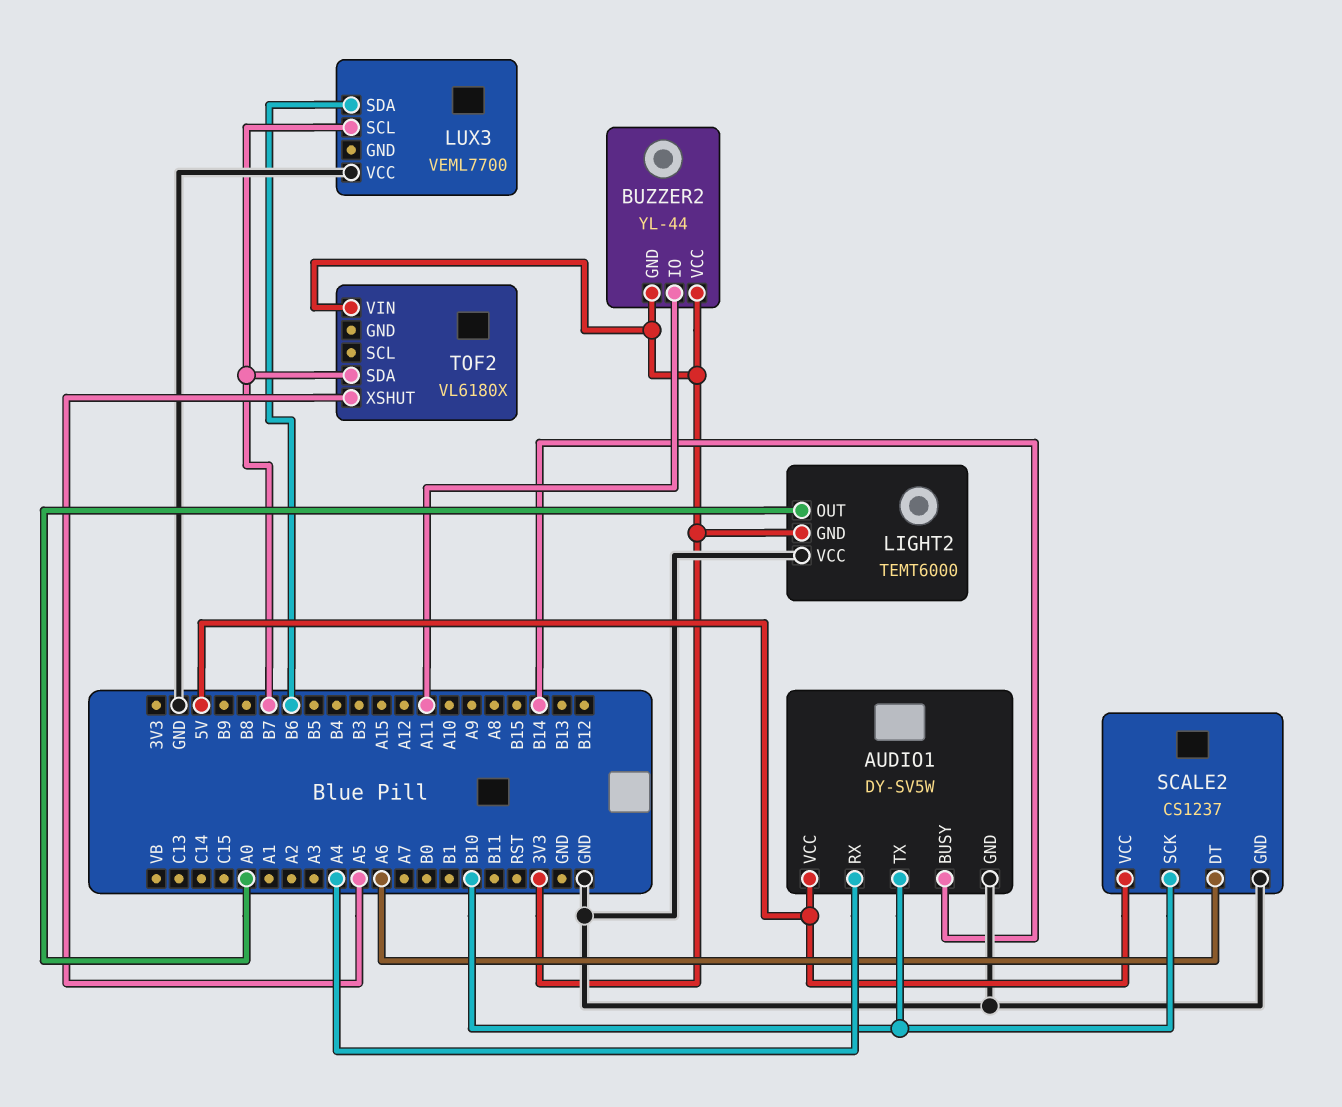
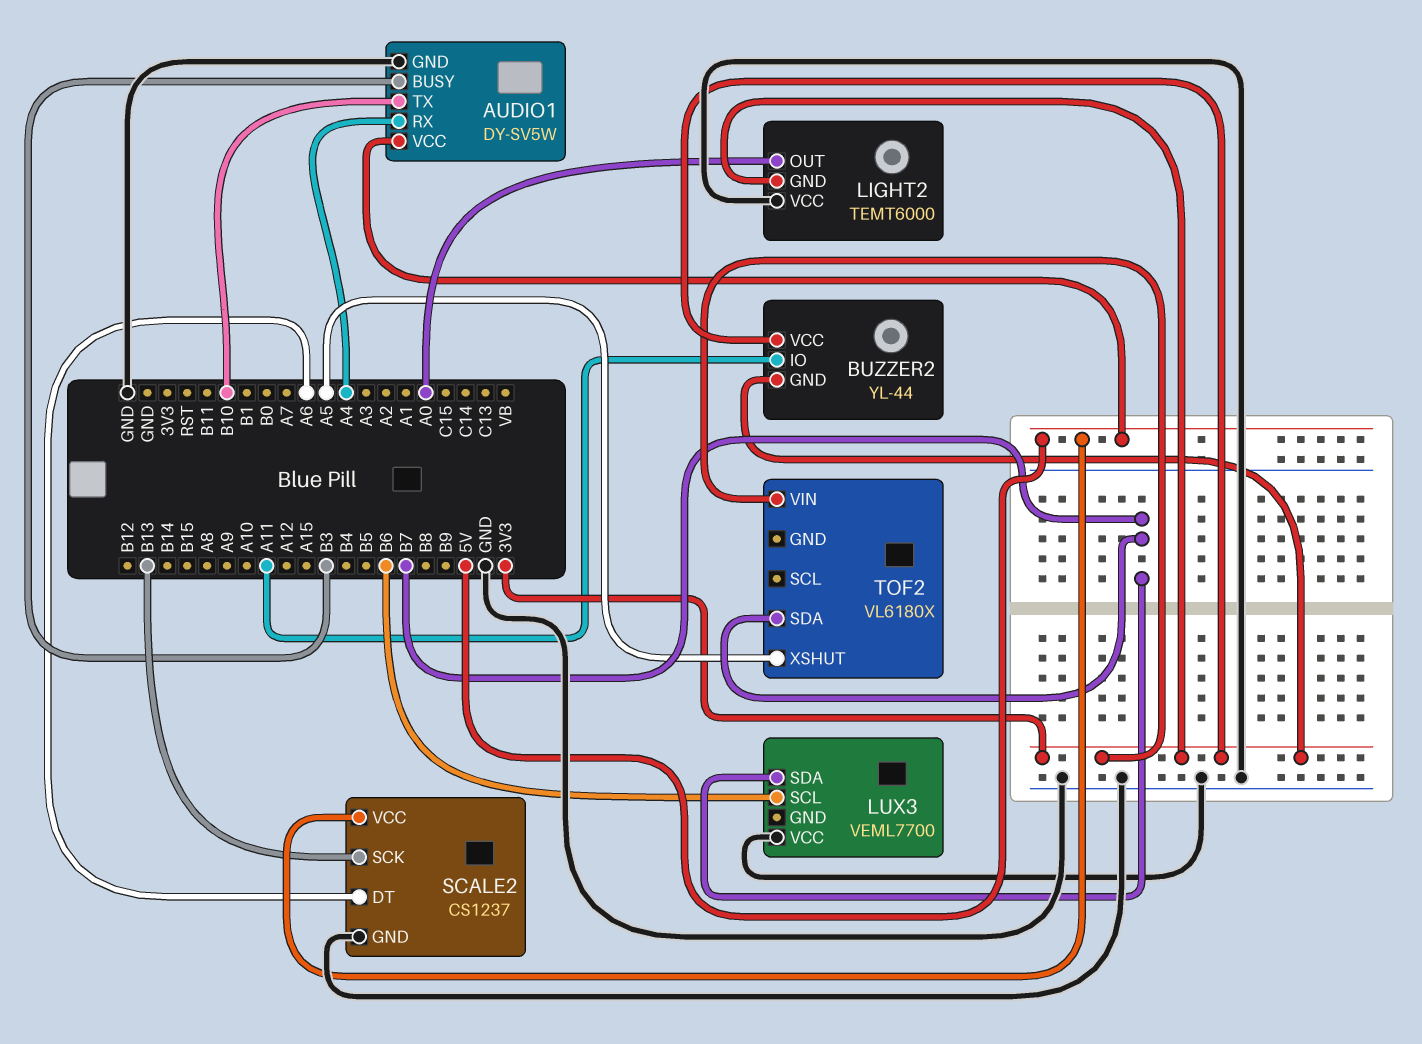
AUDIO1 pin BUSY: B14 -> B3
LUX3 pin SCL: B7 -> B6
LUX3 pin SDA: B6 -> B7
SCALE2 pin SCK: B10 -> B13

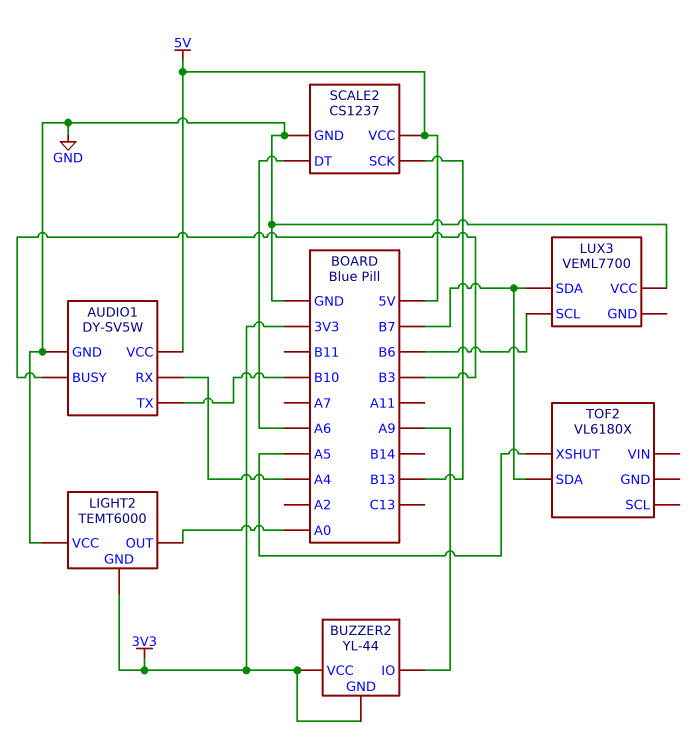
BUZZER2 pin IO: A11 -> A9
TOF2 pin VIN: 3V3 -> none

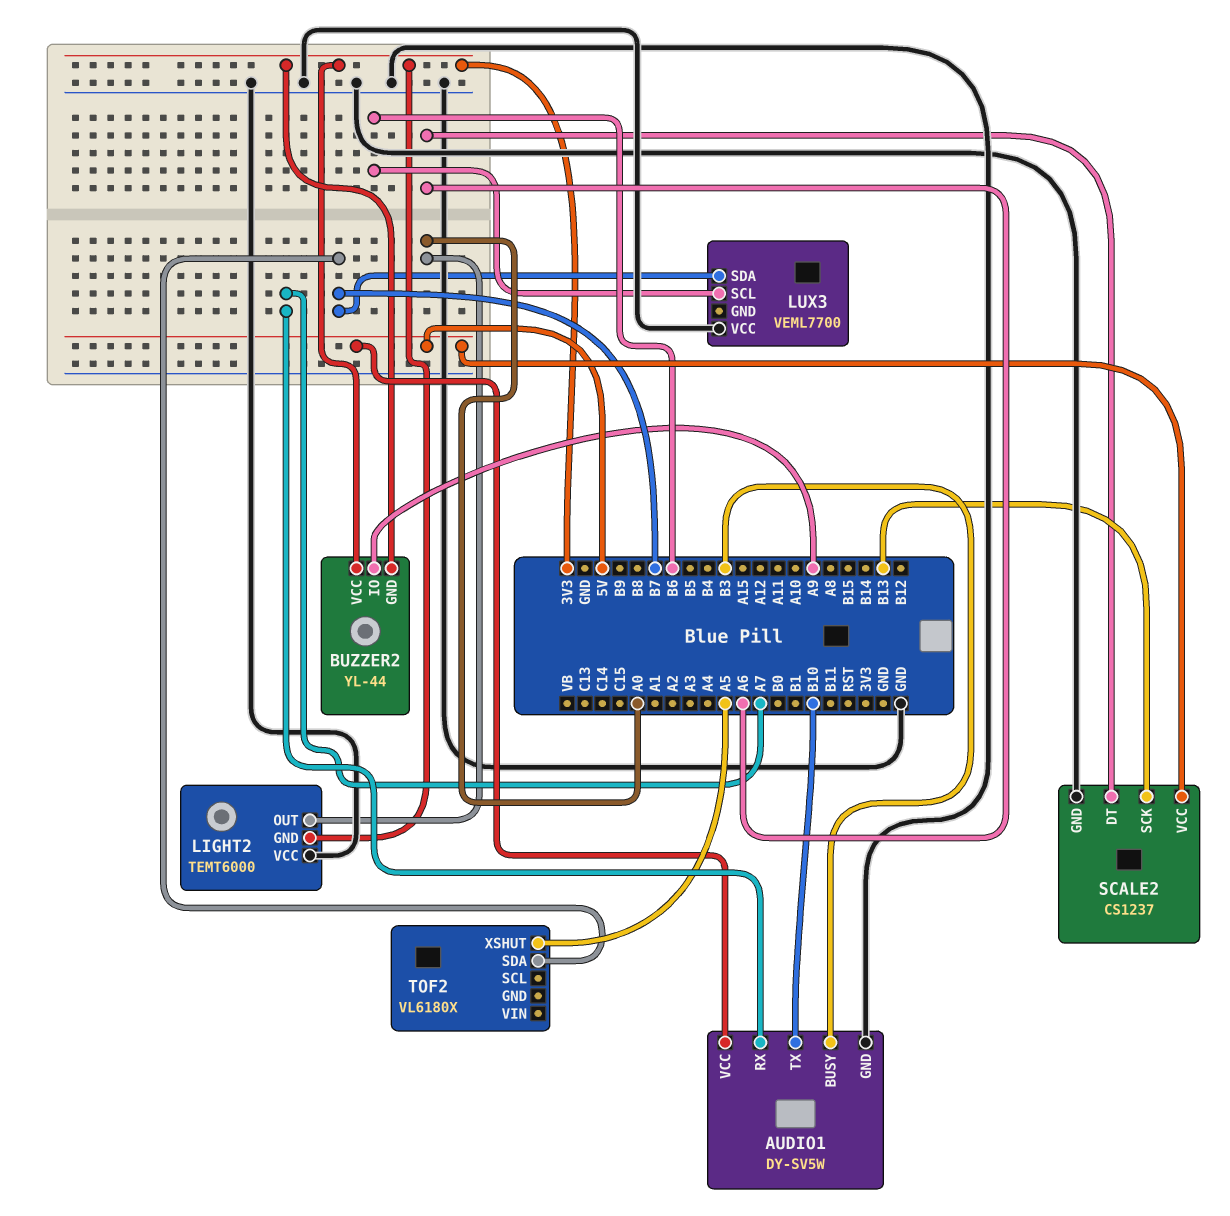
AUDIO1 pin RX: A4 -> A7

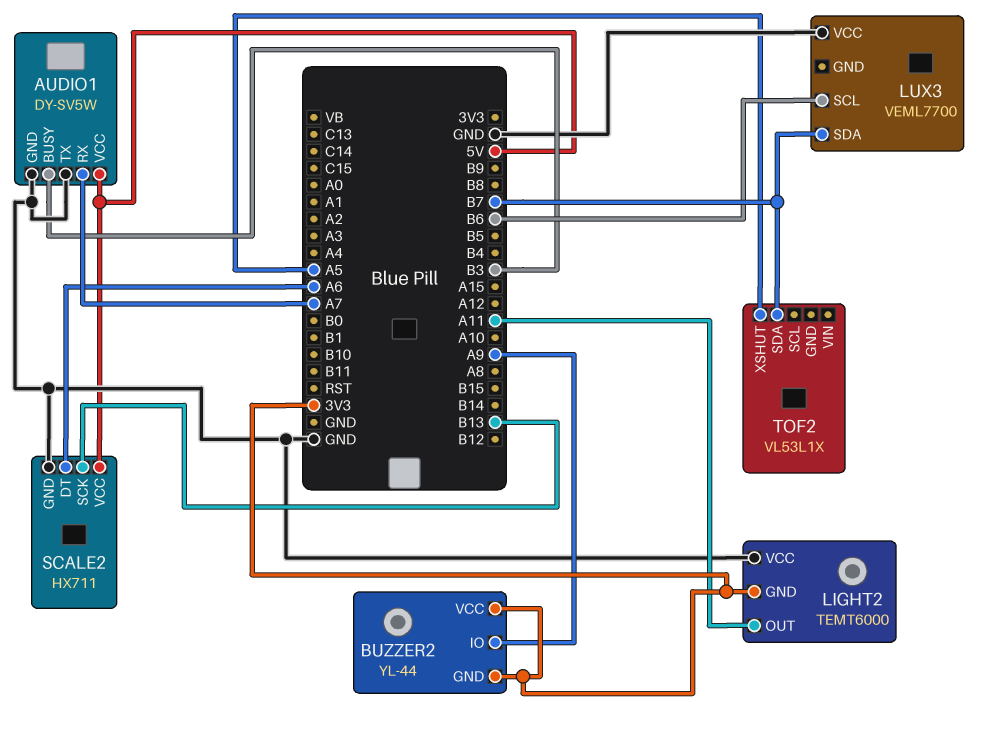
AUDIO1 pin TX: B10 -> GND
LIGHT2 pin OUT: A0 -> A11
SCALE2: CS1237 -> HX711
TOF2: VL6180X -> VL53L1X

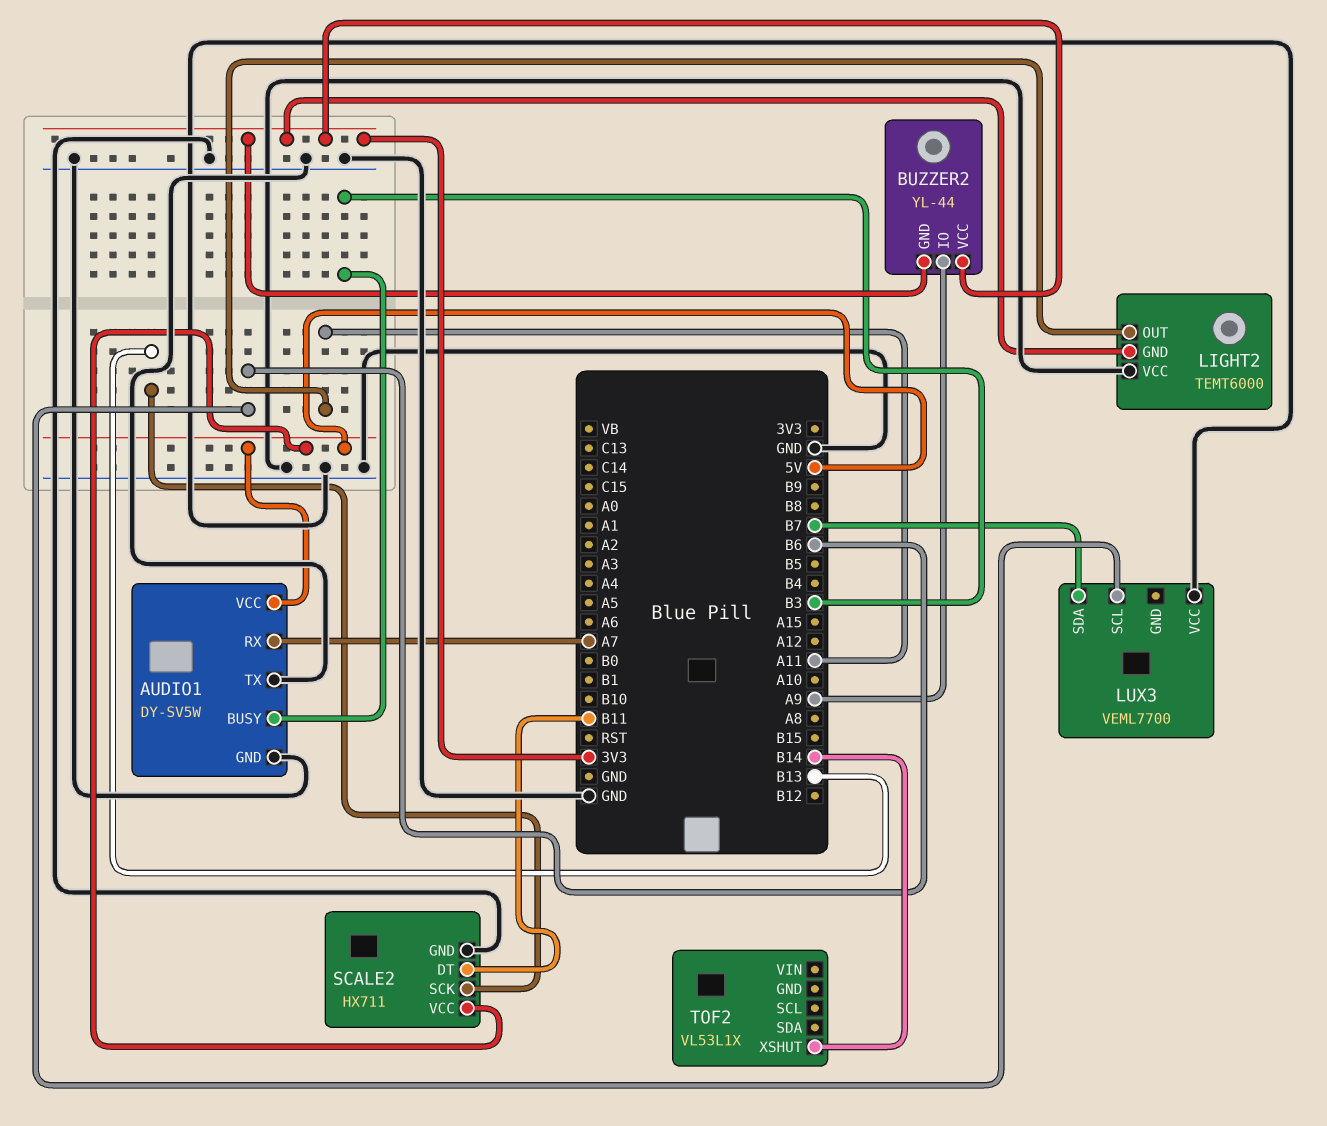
SCALE2 pin DT: A6 -> B11
TOF2 pin SDA: B7 -> none
TOF2 pin XSHUT: A5 -> B14

